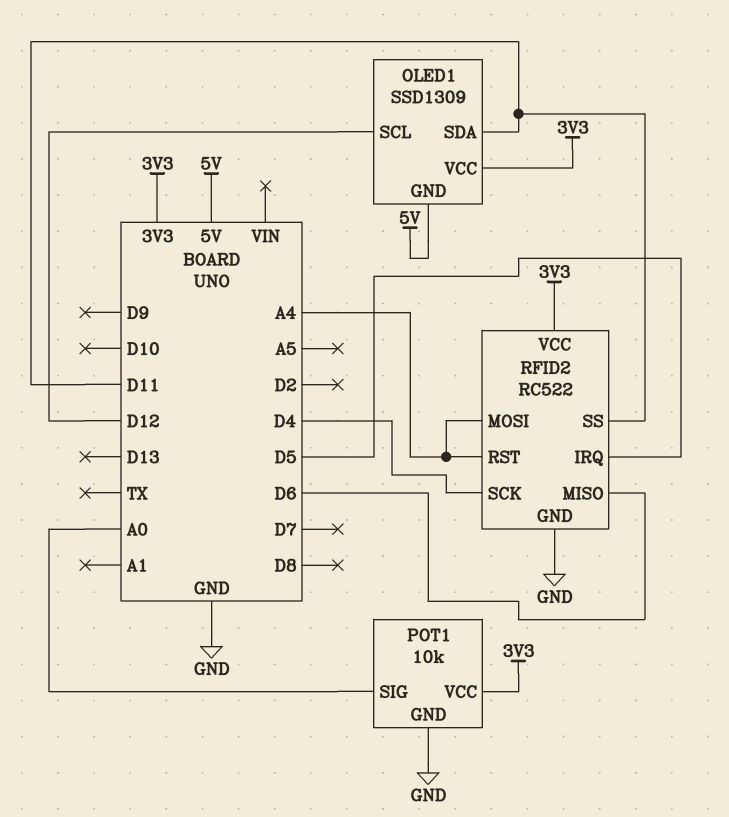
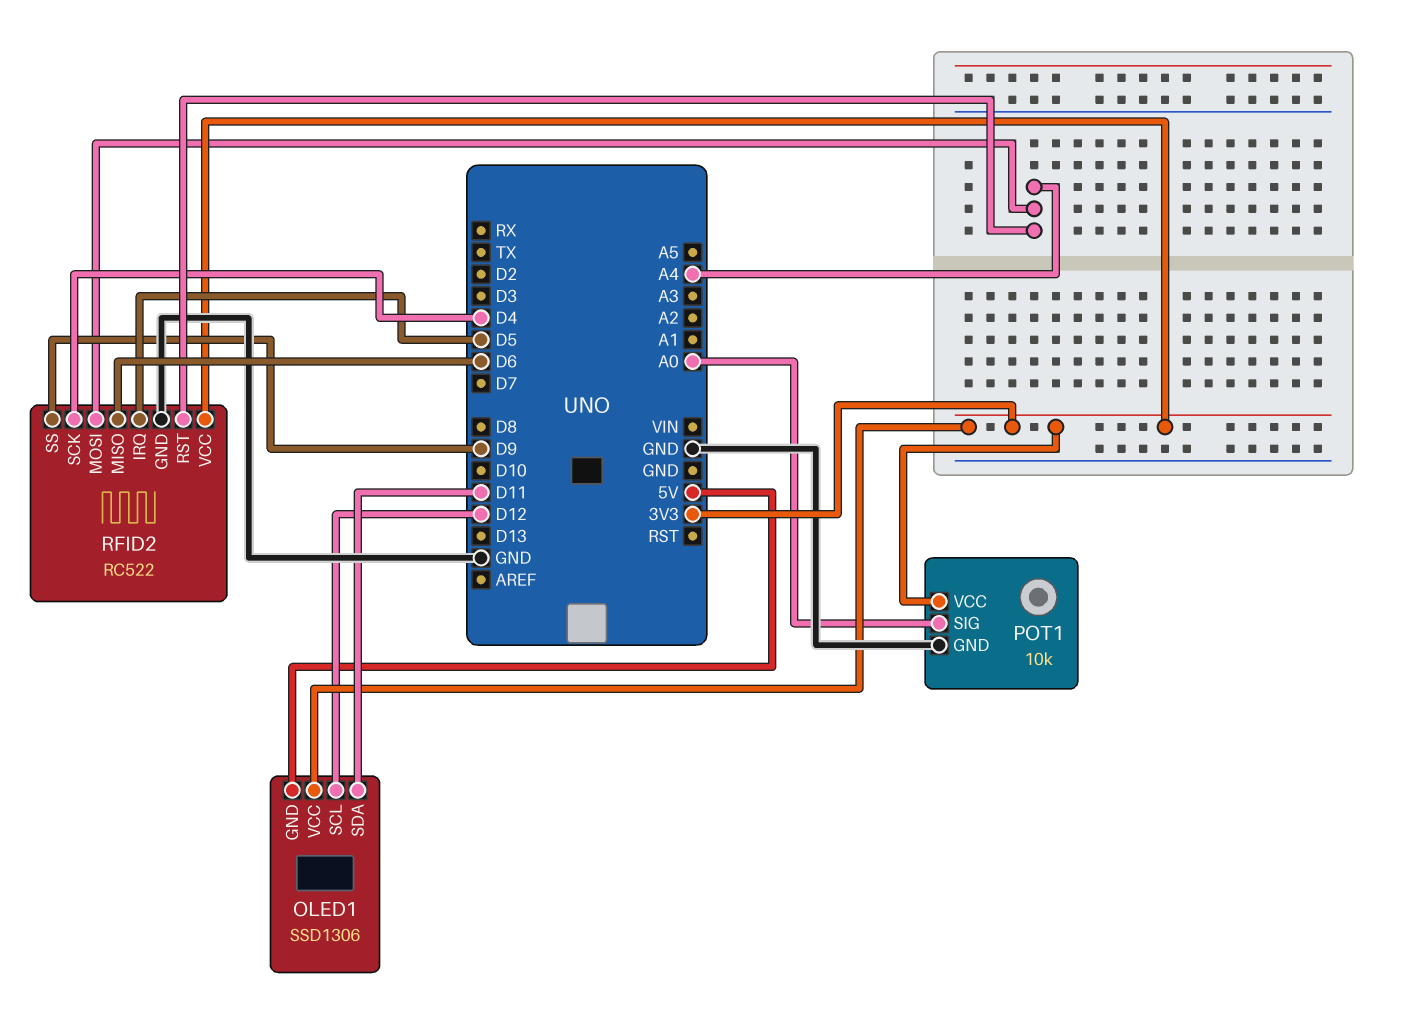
OLED1: SSD1309 -> SSD1306
RFID2 pin SS: D11 -> D9

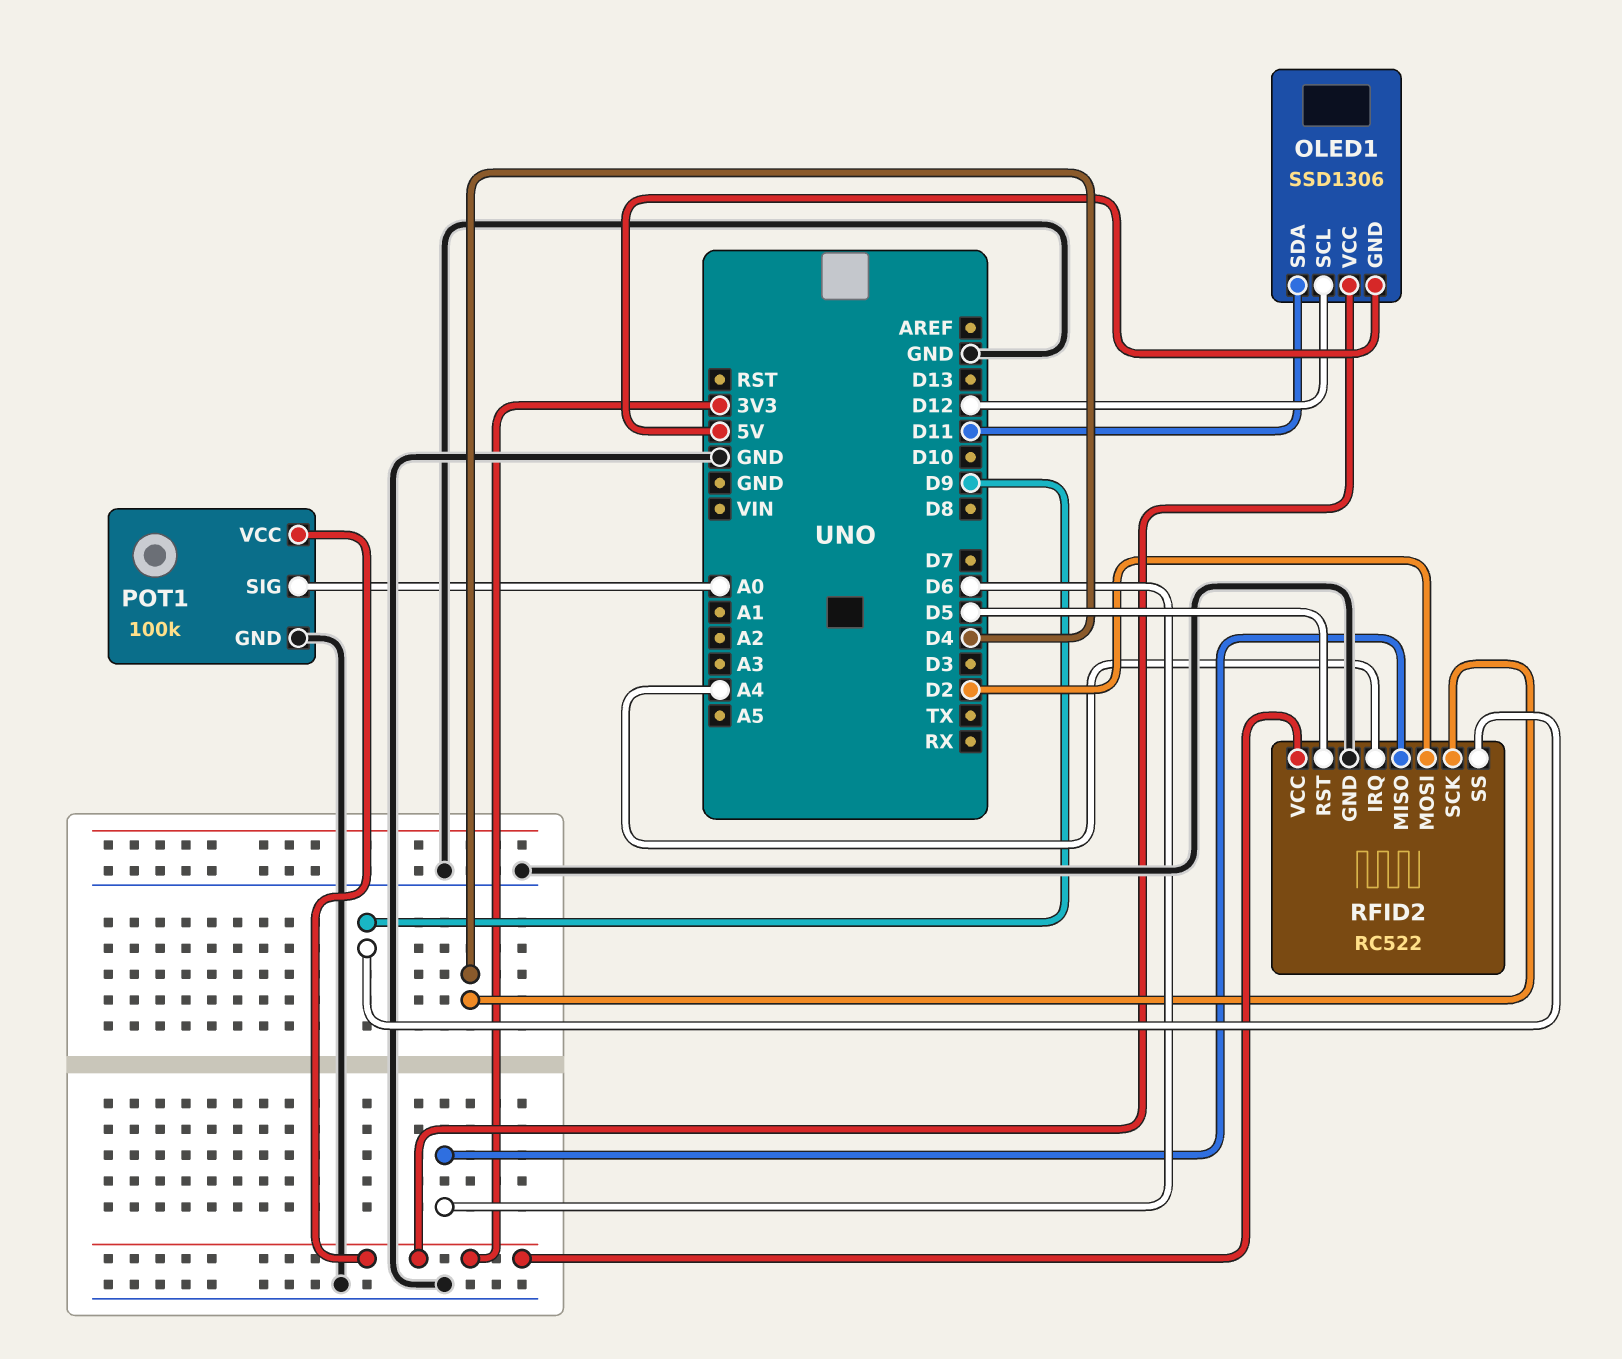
POT1: 10k -> 100k
RFID2 pin IRQ: D5 -> A4
RFID2 pin MOSI: A4 -> D2
RFID2 pin RST: A4 -> D5

